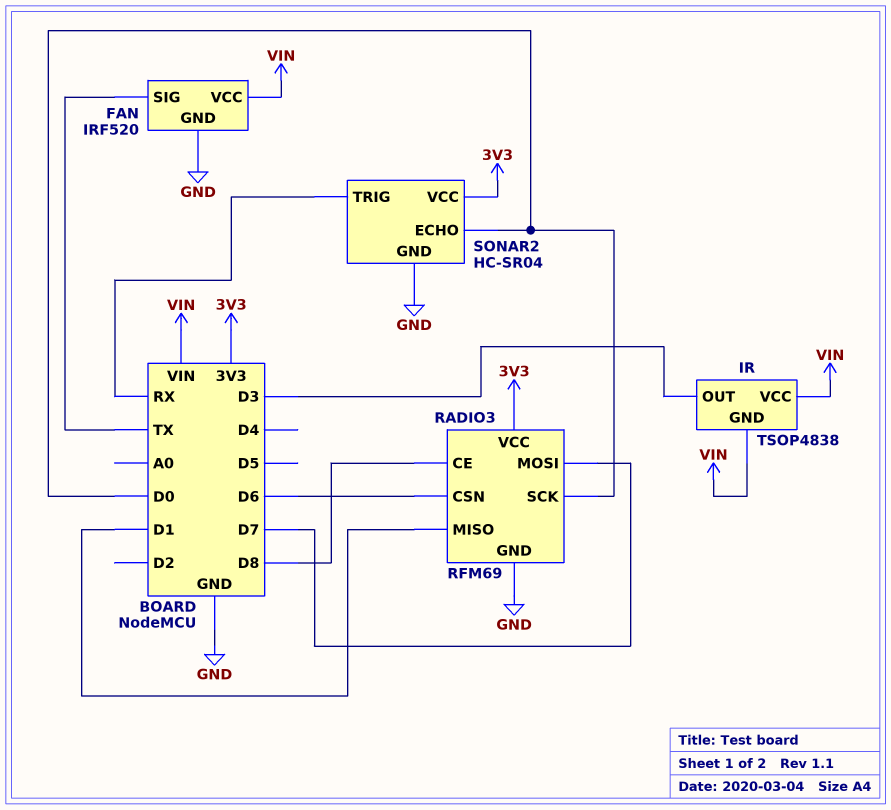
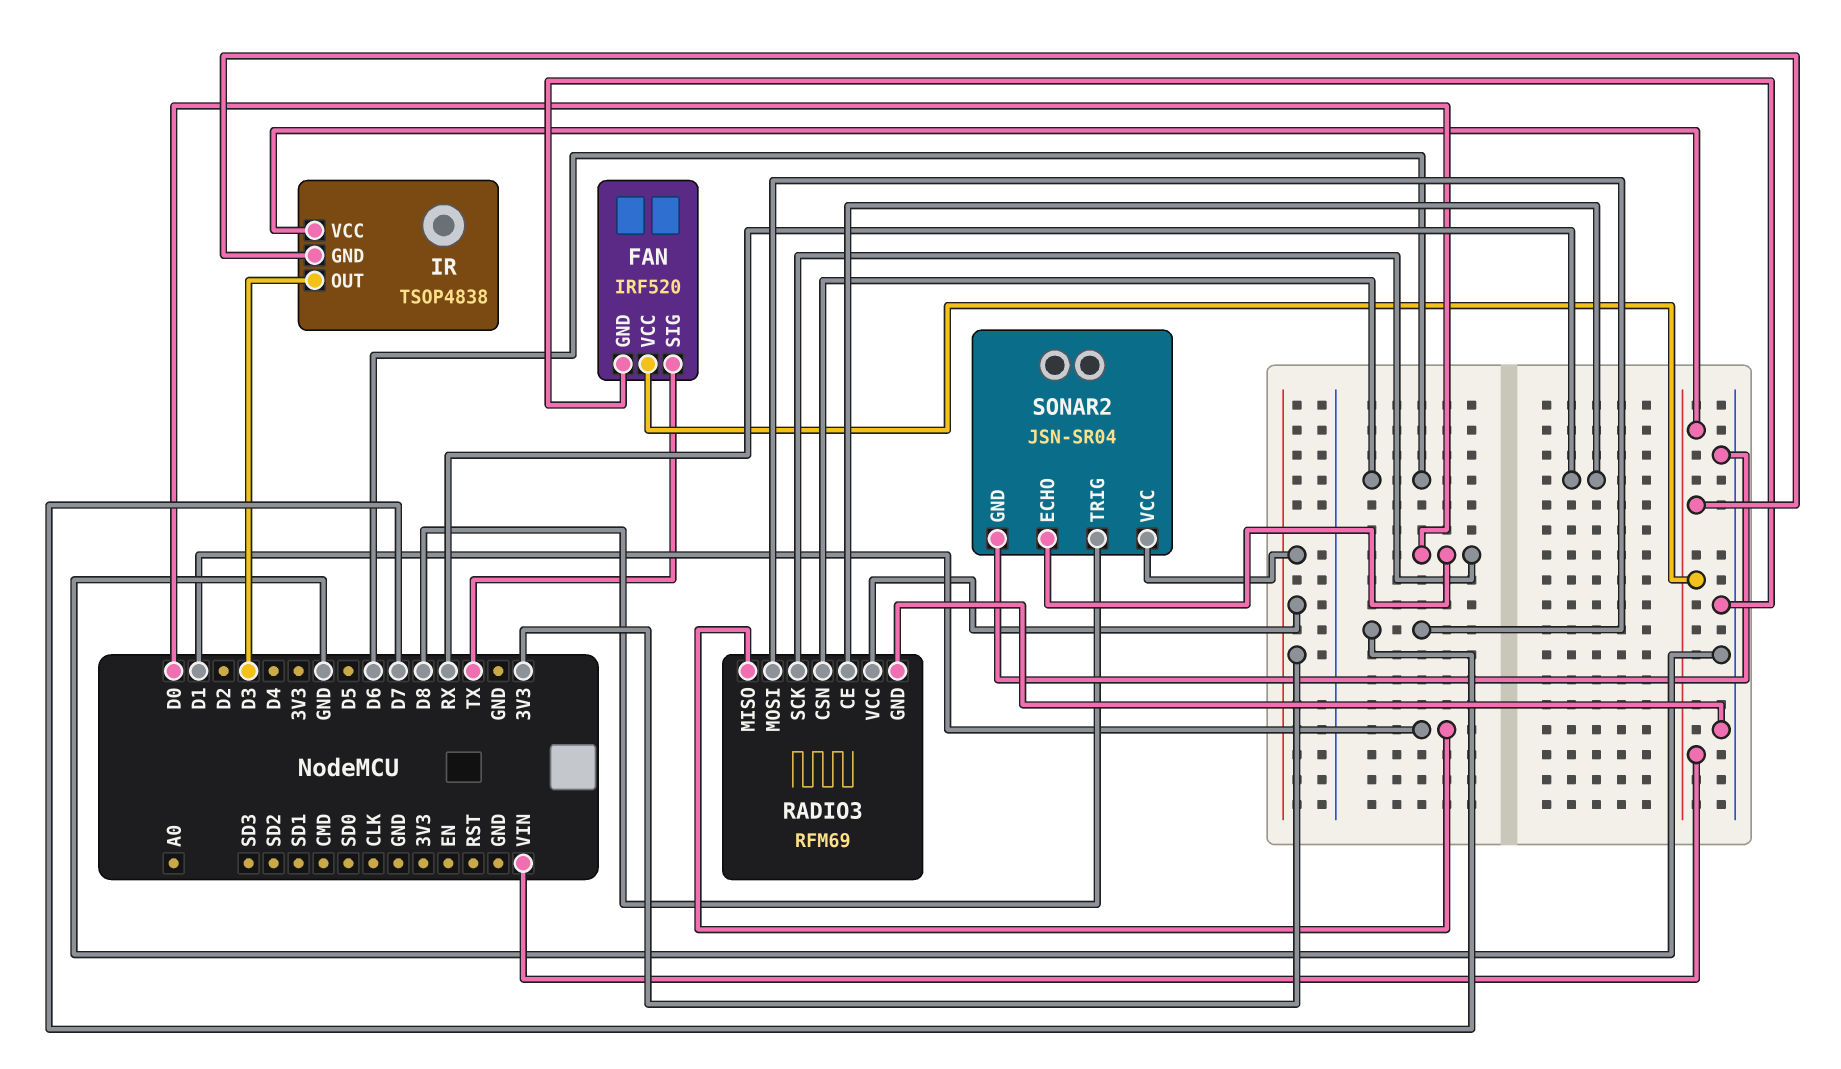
RADIO3 pin CE: D8 -> RX
SONAR2: HC-SR04 -> JSN-SR04
SONAR2 pin TRIG: RX -> D8

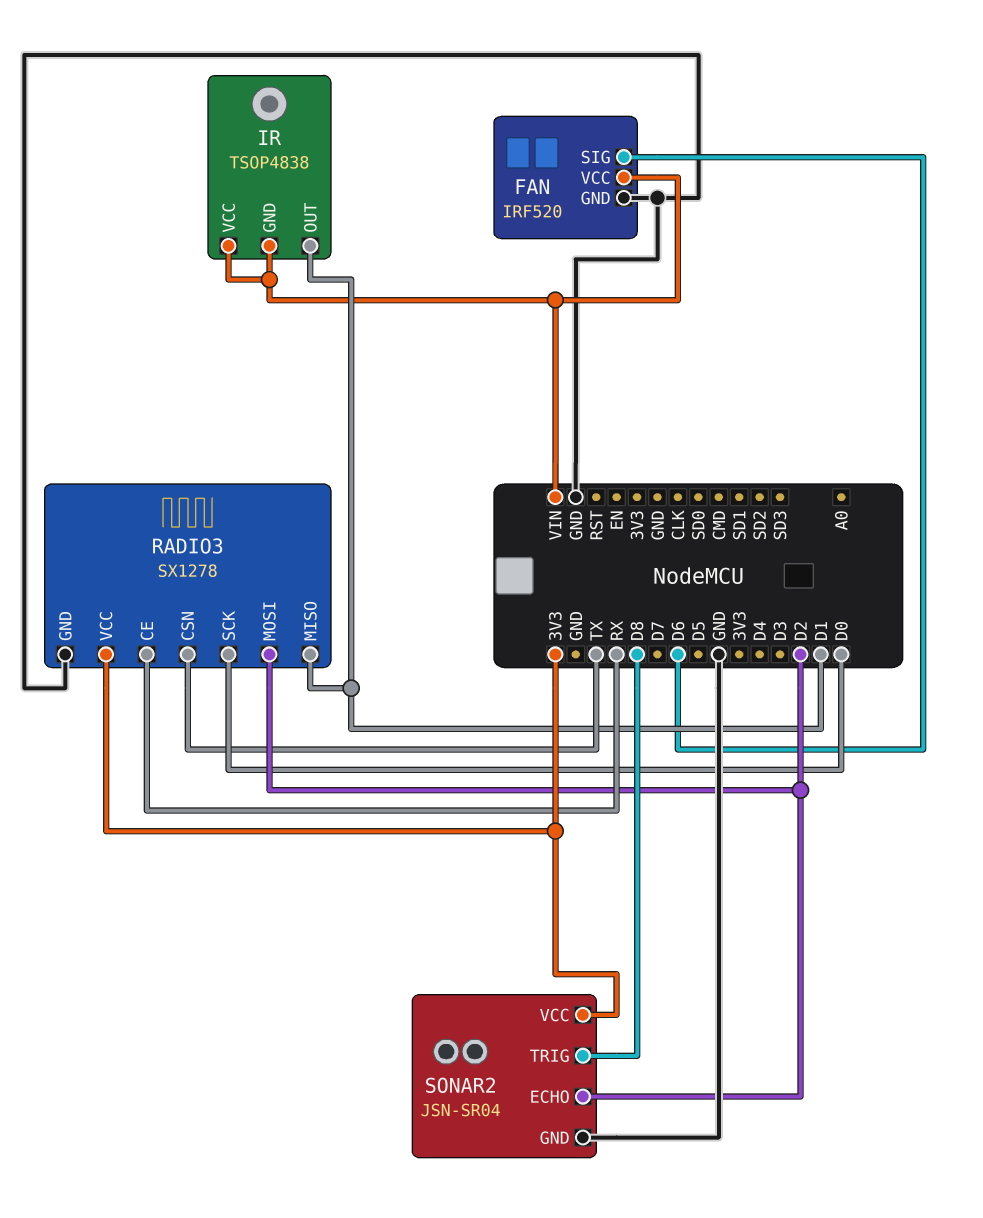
FAN pin SIG: TX -> D6
IR pin OUT: D3 -> D1
RADIO3: RFM69 -> SX1278
RADIO3 pin CSN: D6 -> TX
RADIO3 pin MOSI: D7 -> D2
SONAR2 pin ECHO: D0 -> D2

